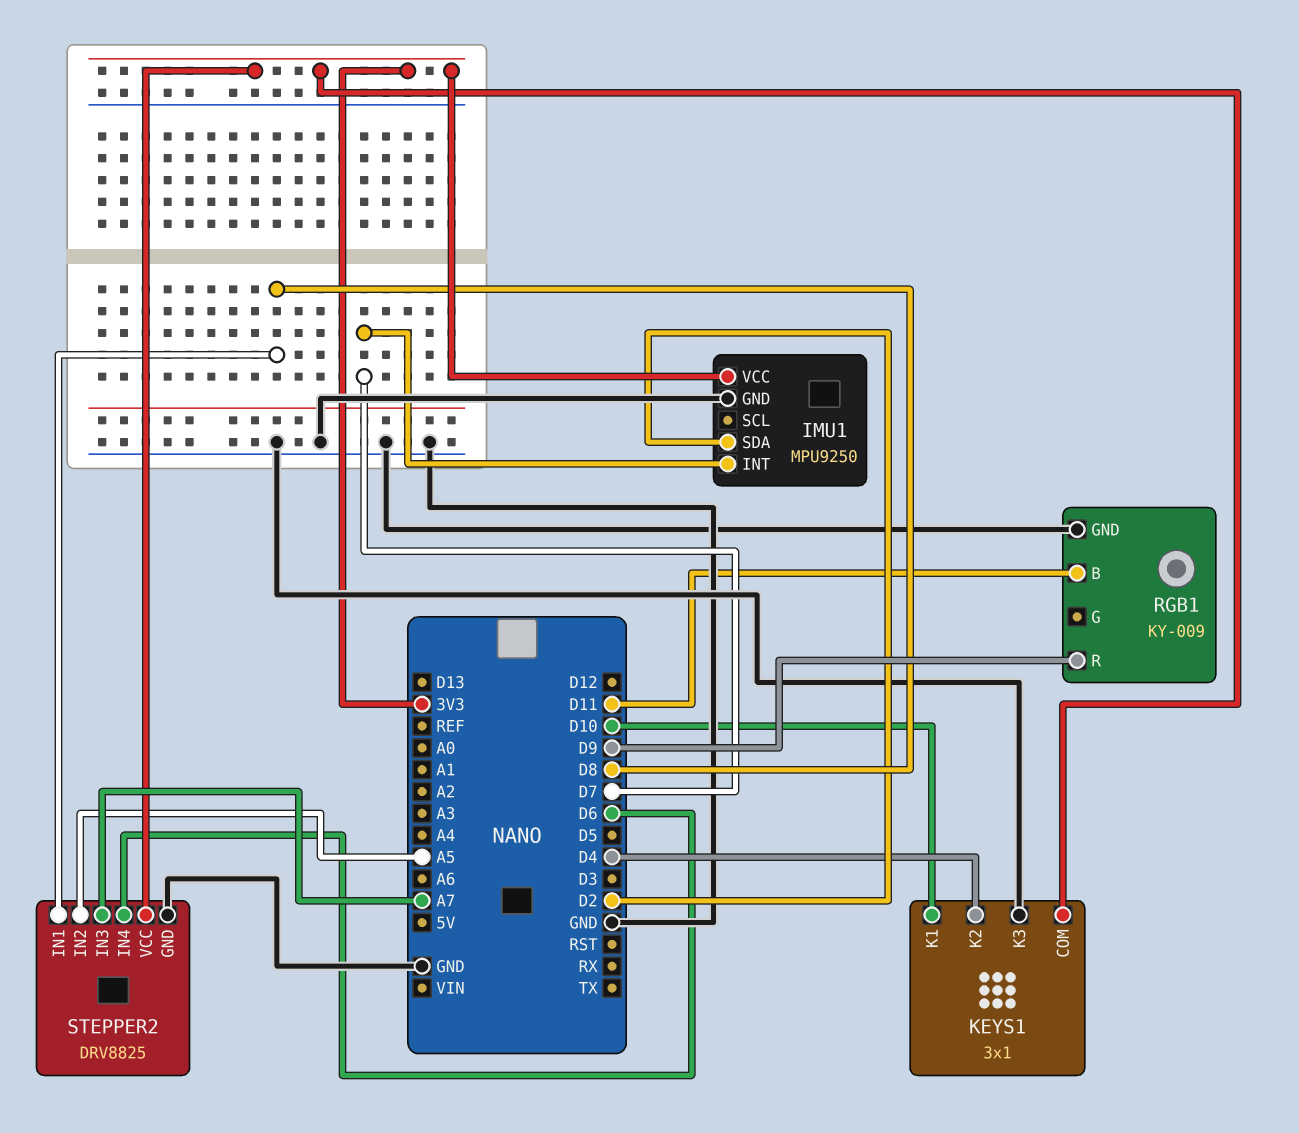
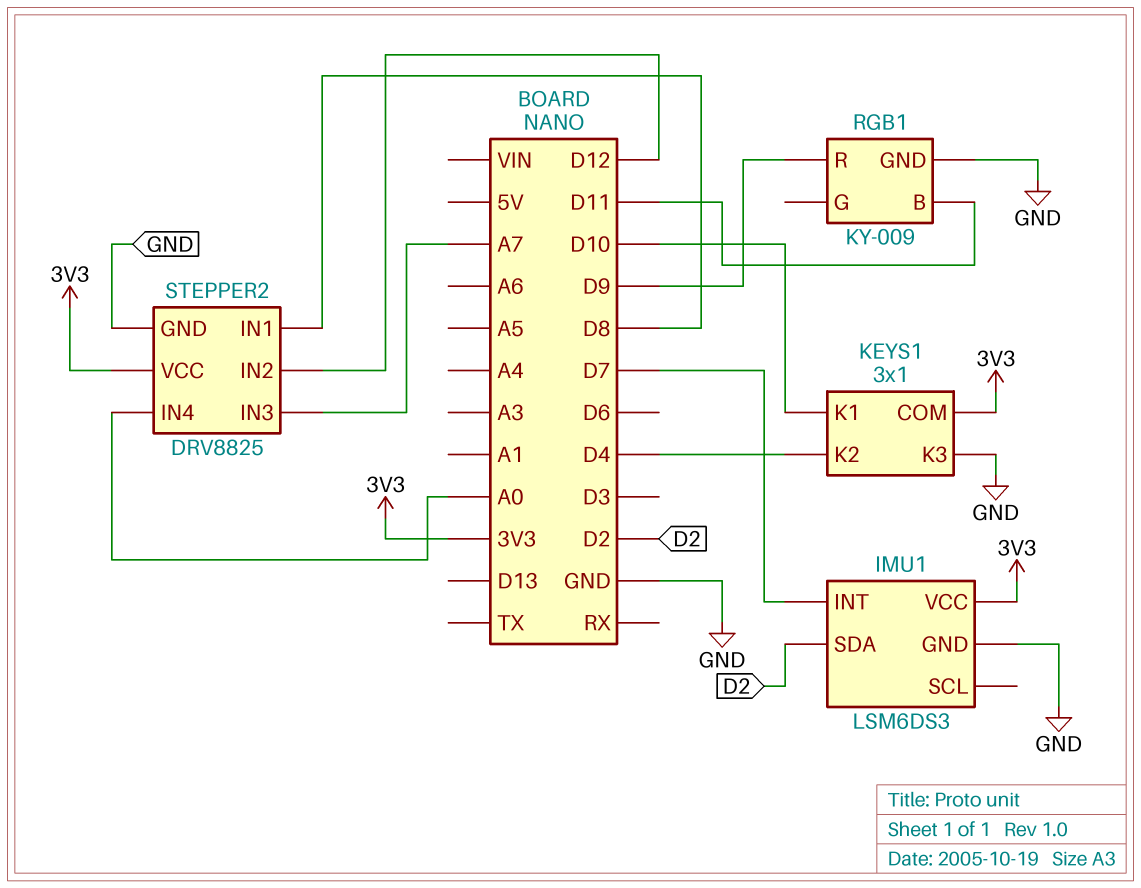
IMU1: MPU9250 -> LSM6DS3
STEPPER2 pin IN2: A5 -> D12
STEPPER2 pin IN4: D6 -> A0

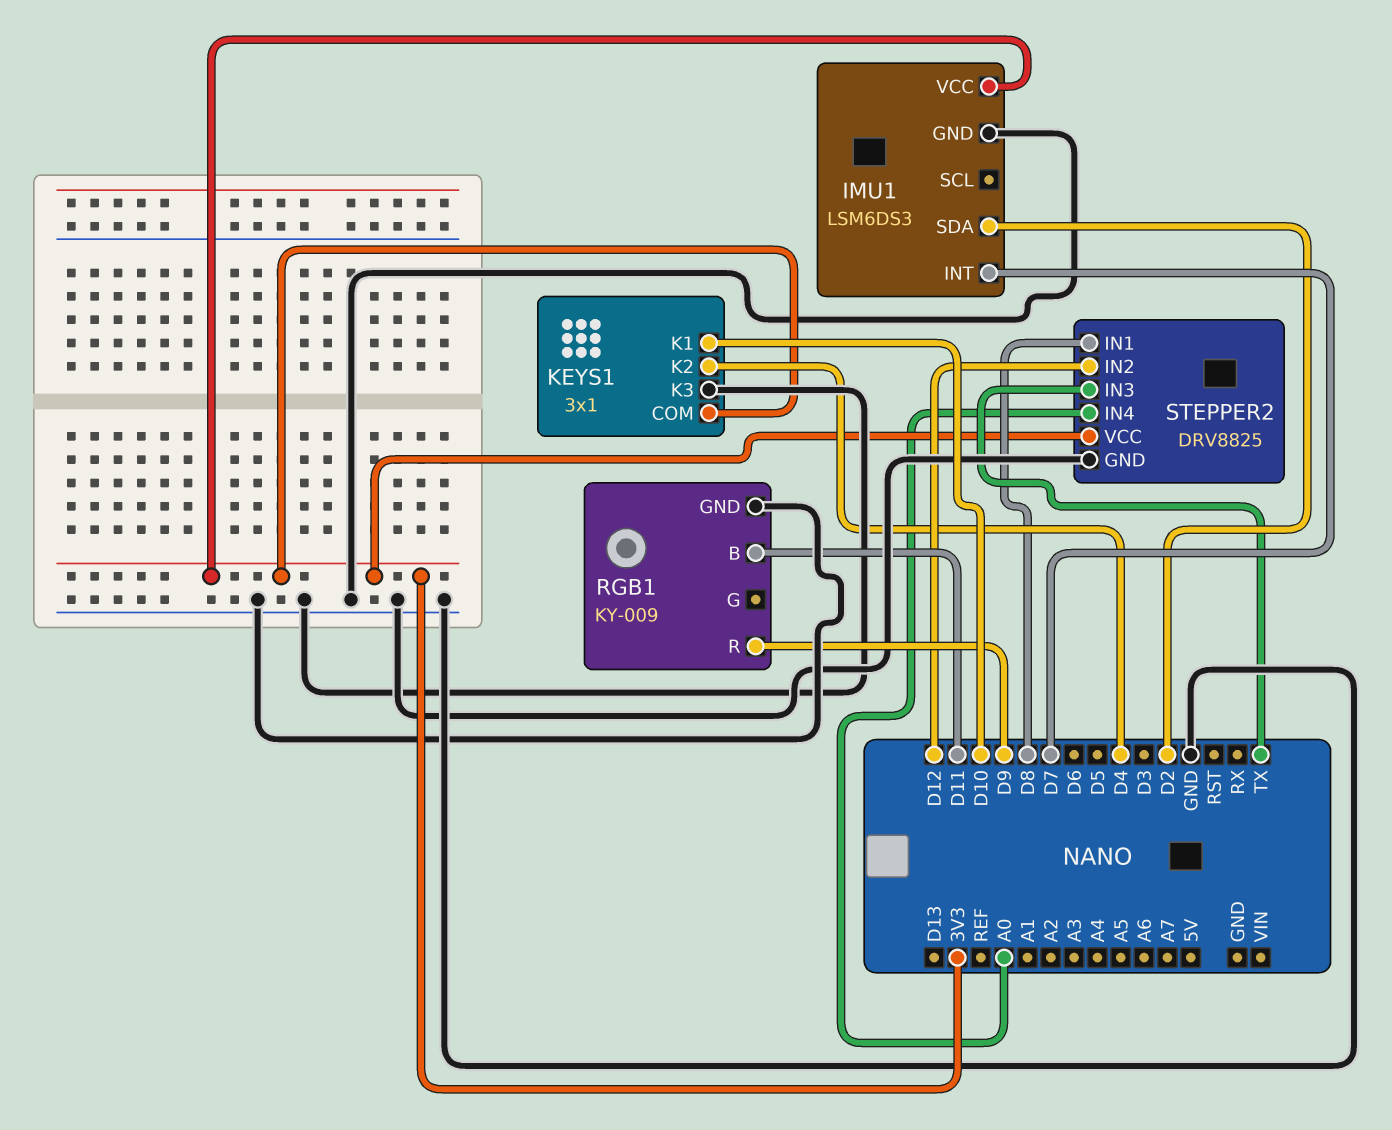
STEPPER2 pin IN3: A7 -> TX

